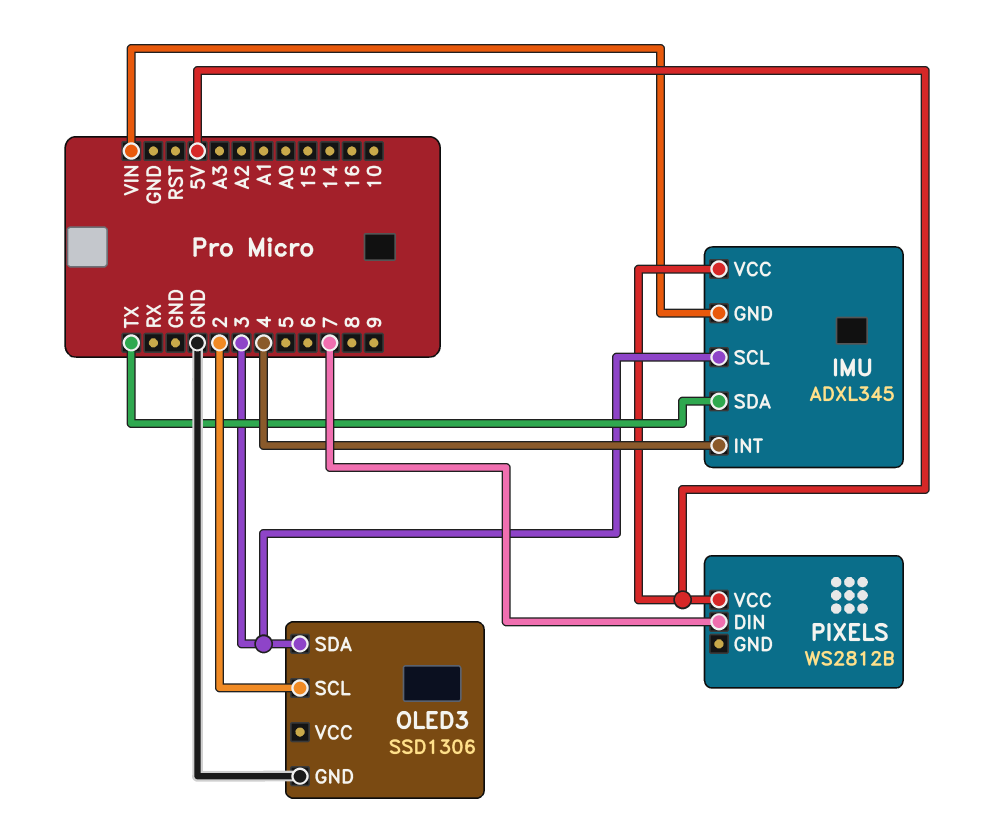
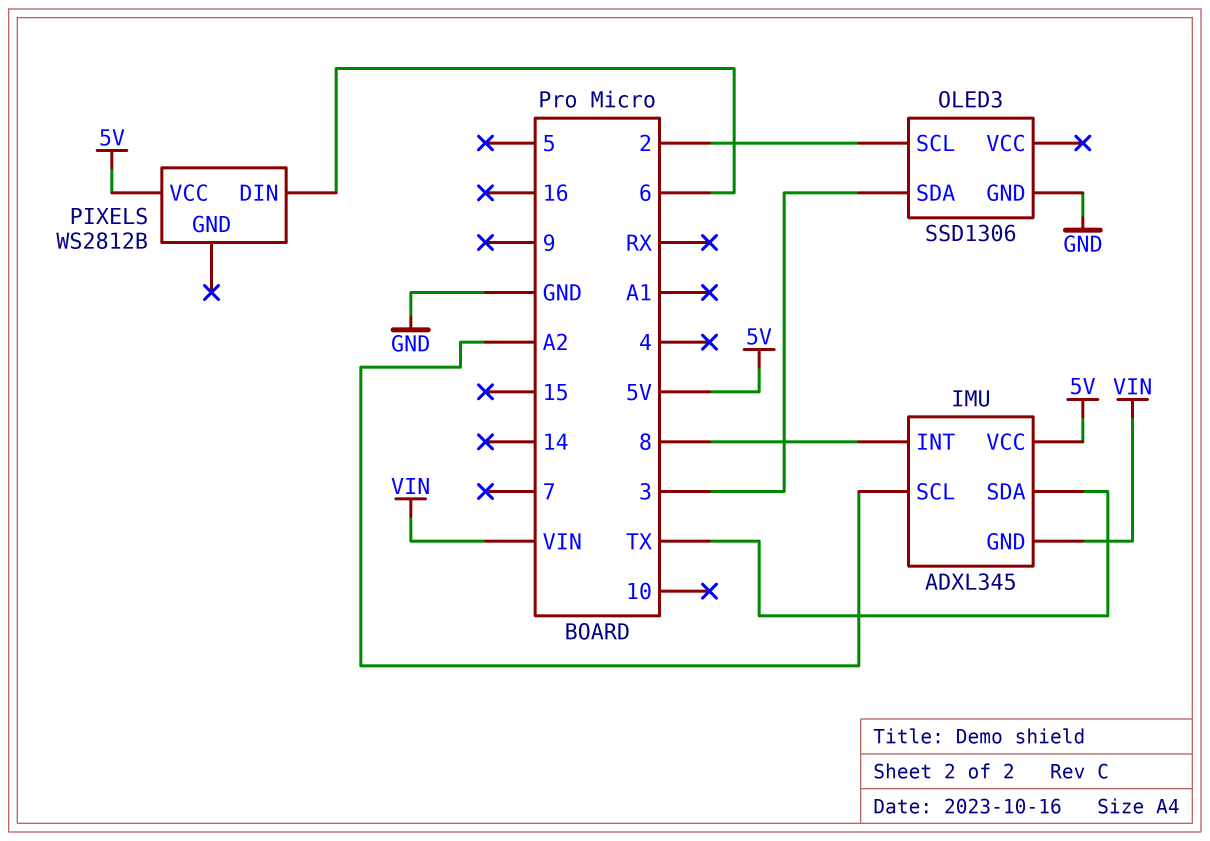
IMU pin INT: 4 -> 8
IMU pin SCL: 3 -> A2
PIXELS pin DIN: 7 -> 6

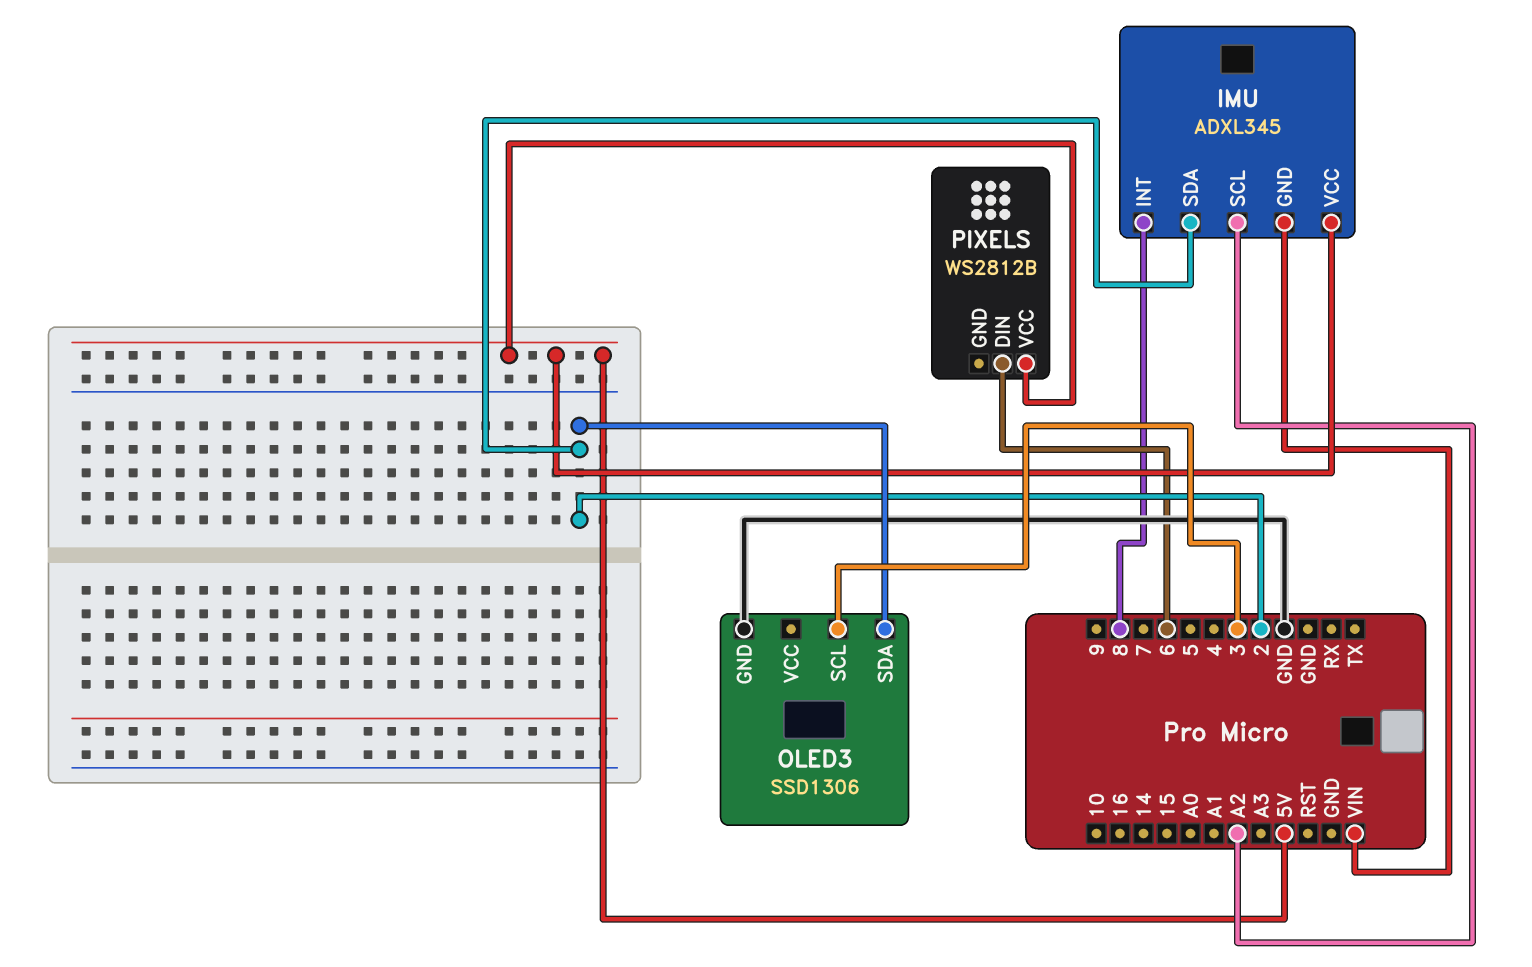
IMU pin SDA: TX -> 2
OLED3 pin SCL: 2 -> 3
OLED3 pin SDA: 3 -> 2

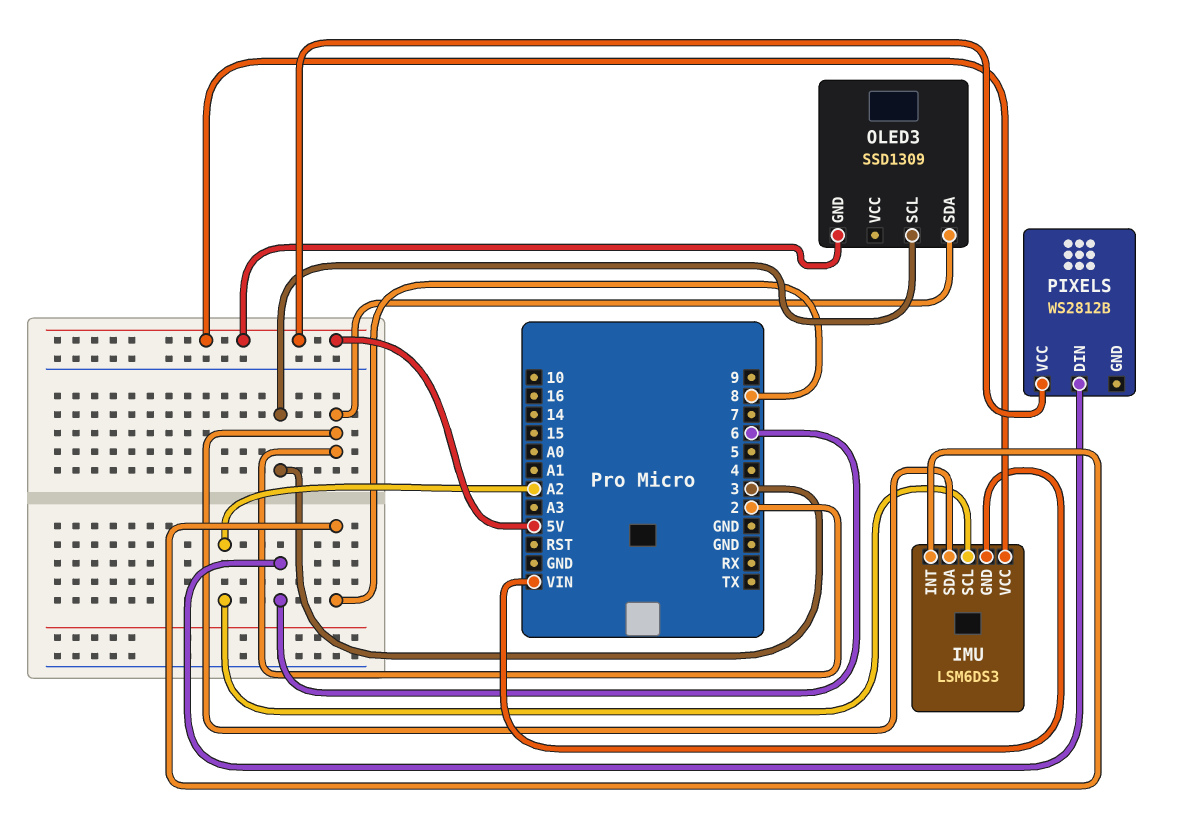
IMU: ADXL345 -> LSM6DS3
OLED3: SSD1306 -> SSD1309
OLED3 pin GND: GND -> 5V

